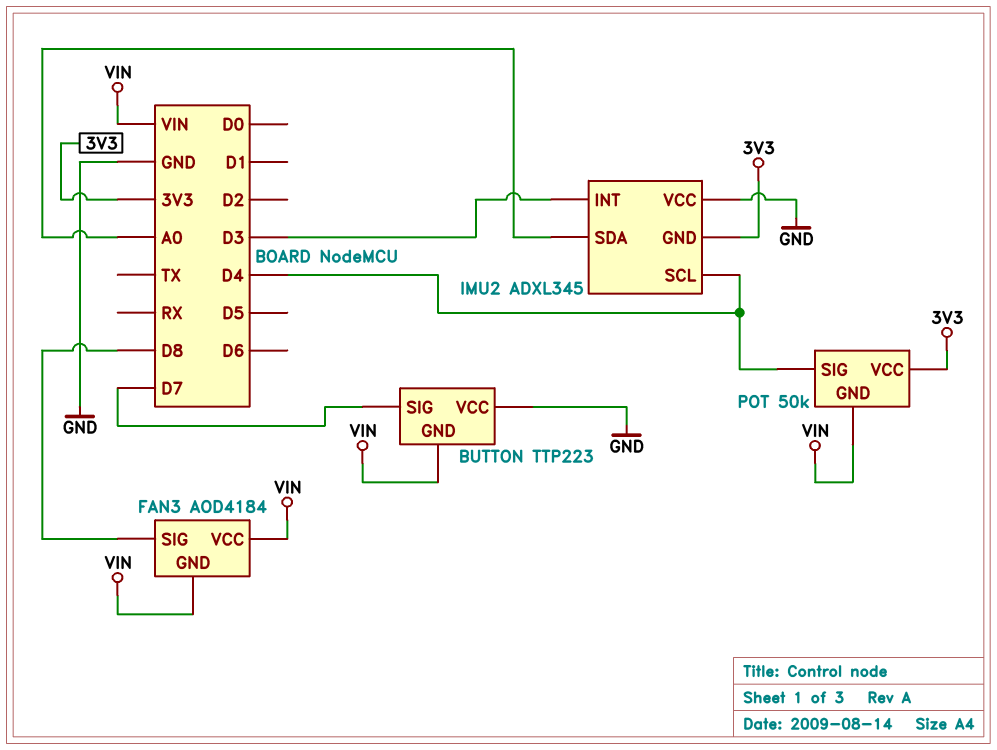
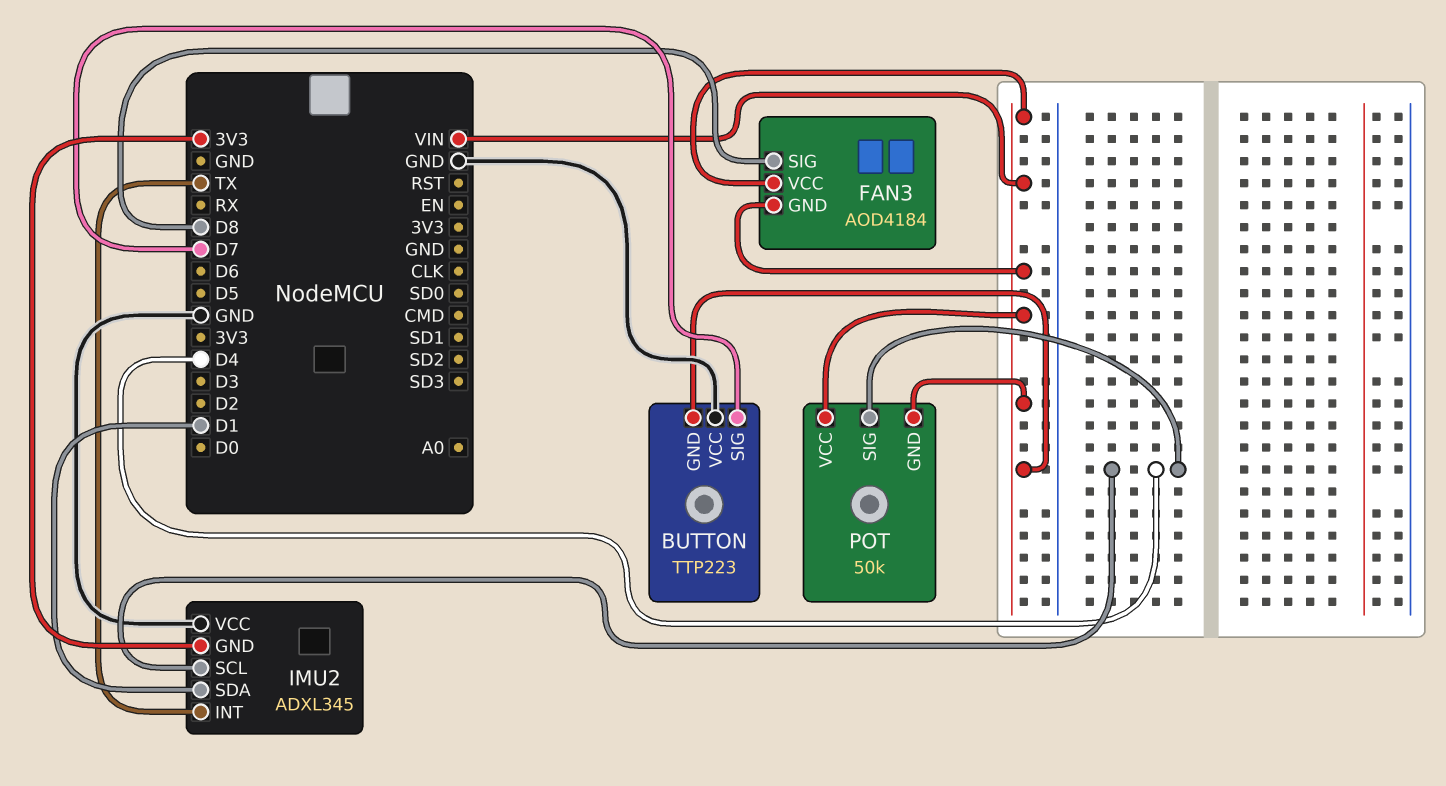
IMU2 pin INT: D3 -> TX
IMU2 pin SDA: A0 -> D1
POT pin VCC: 3V3 -> VIN

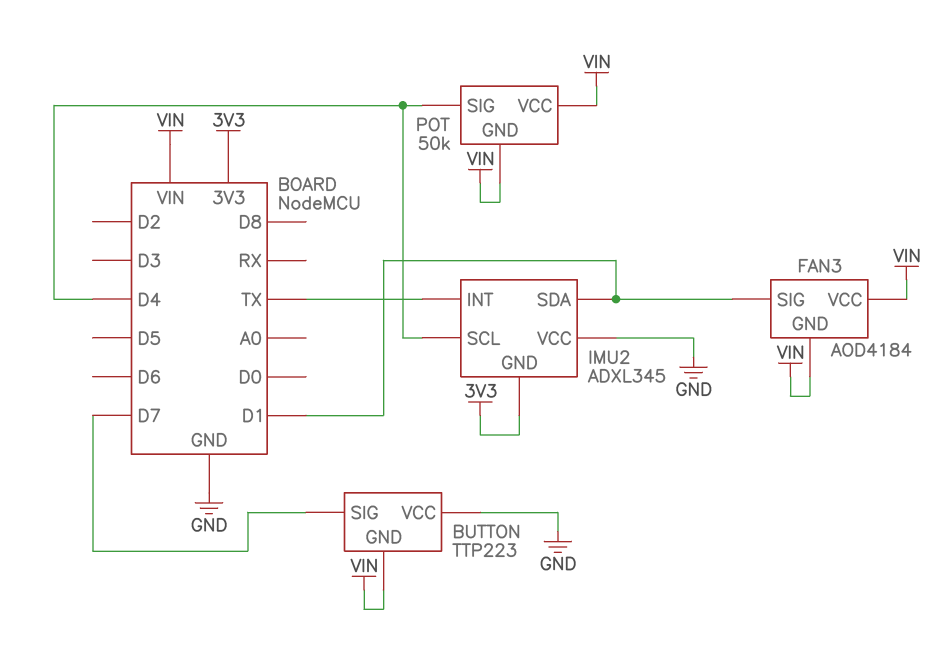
FAN3 pin SIG: D8 -> D1

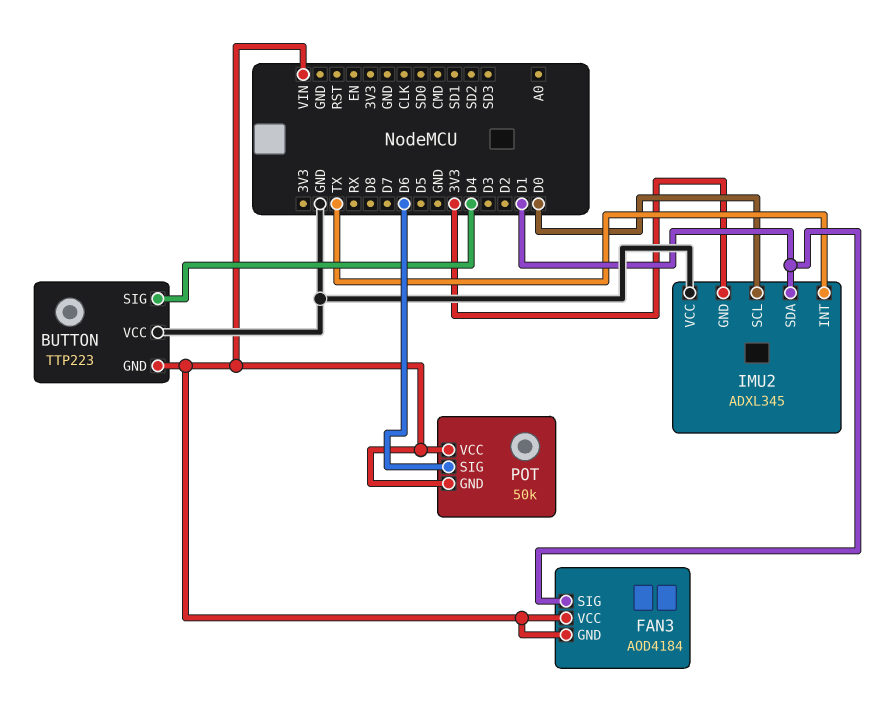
BUTTON pin SIG: D7 -> D4
IMU2 pin SCL: D4 -> D0
POT pin SIG: D4 -> D6

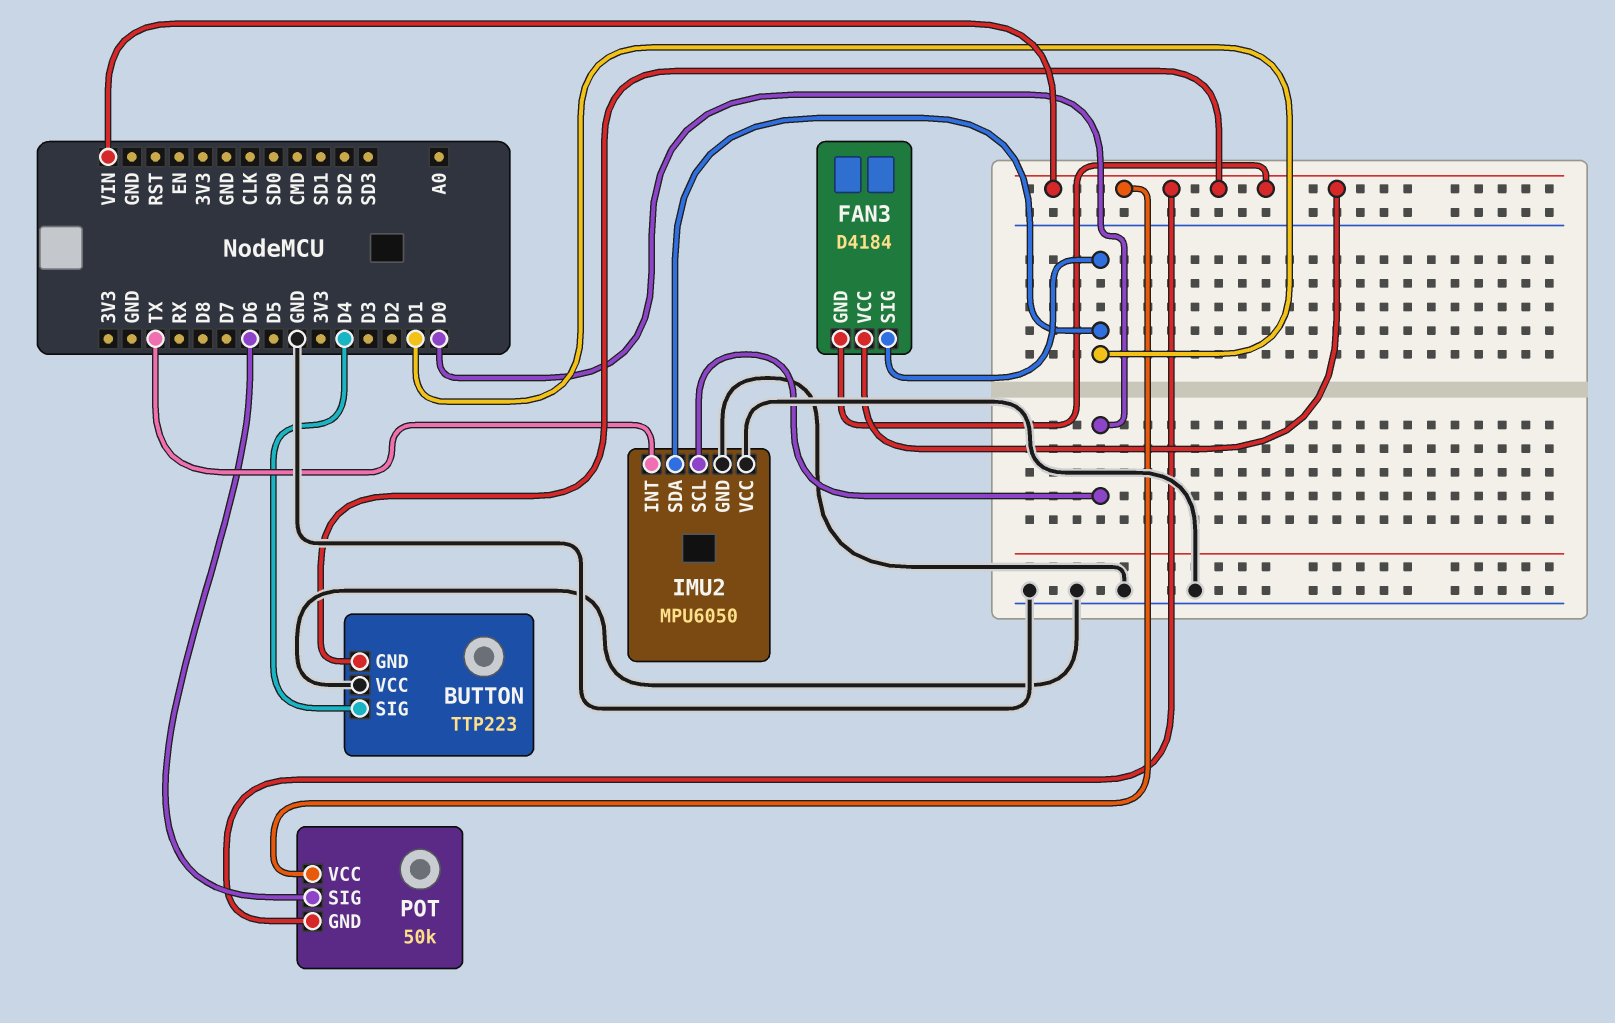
FAN3: AOD4184 -> D4184
IMU2: ADXL345 -> MPU6050
IMU2 pin GND: 3V3 -> GND

